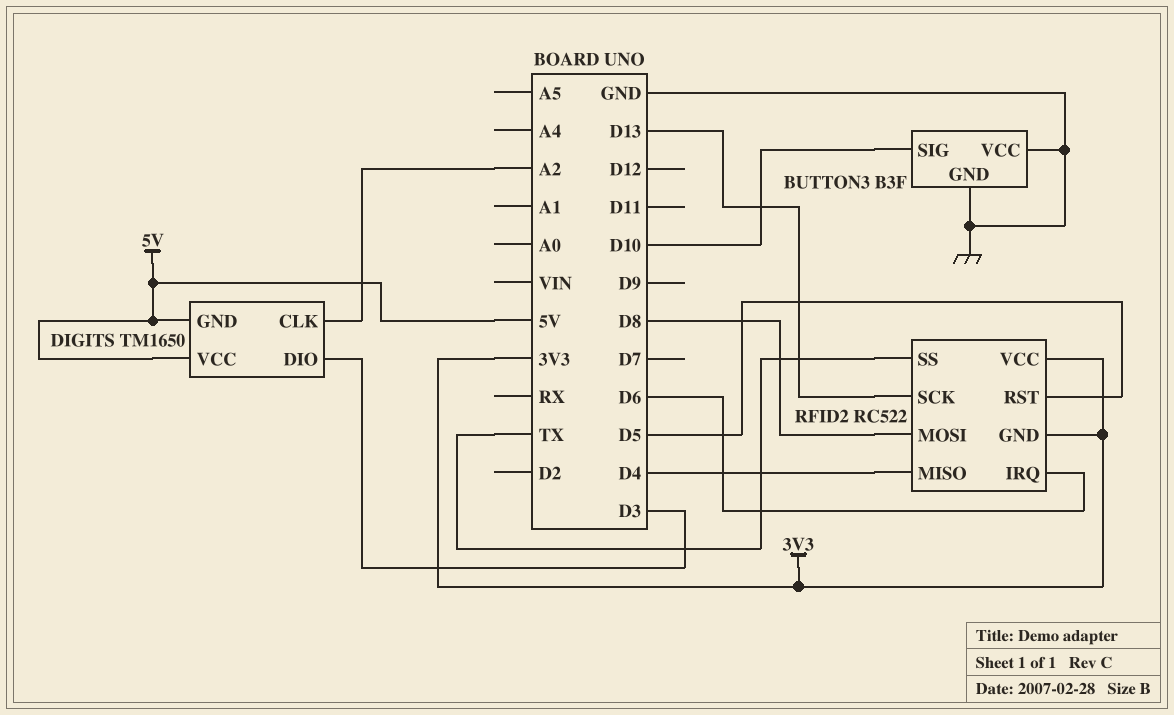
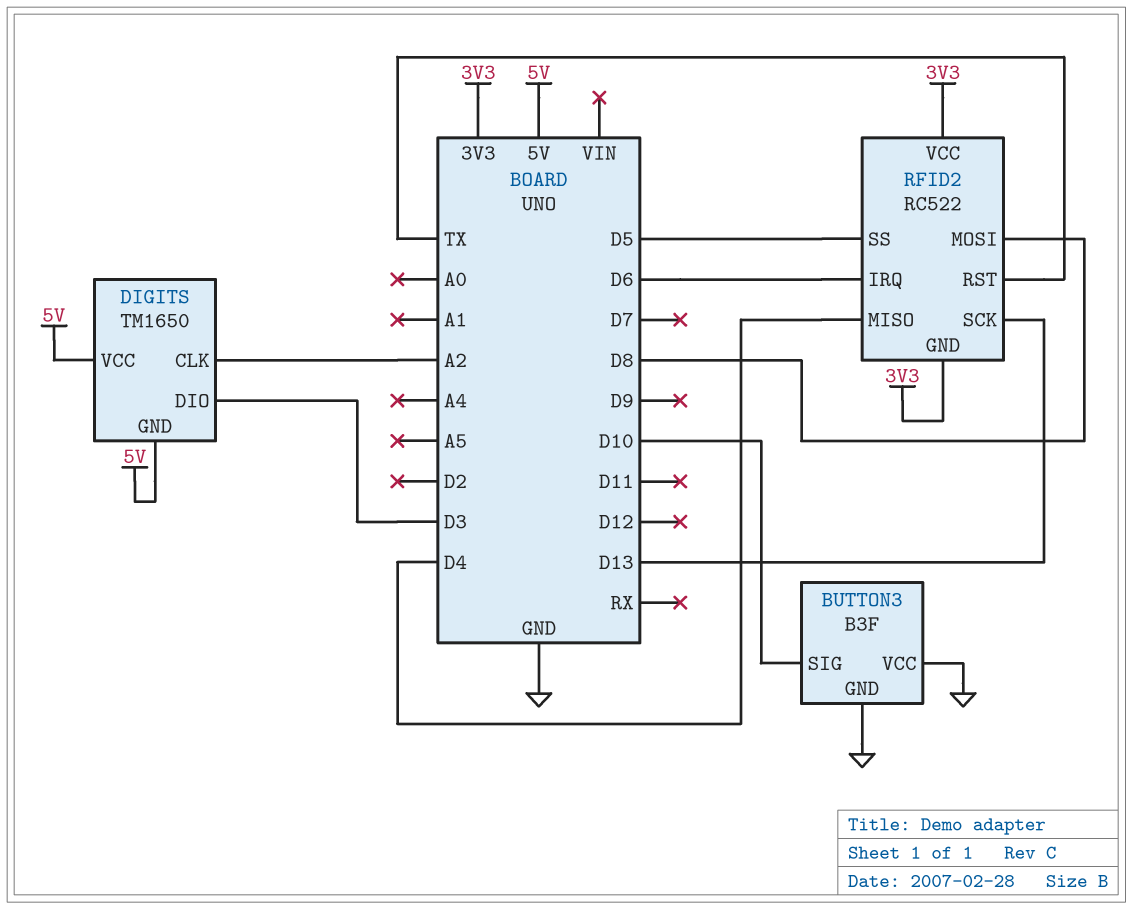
RFID2 pin RST: D5 -> TX
RFID2 pin SS: TX -> D5

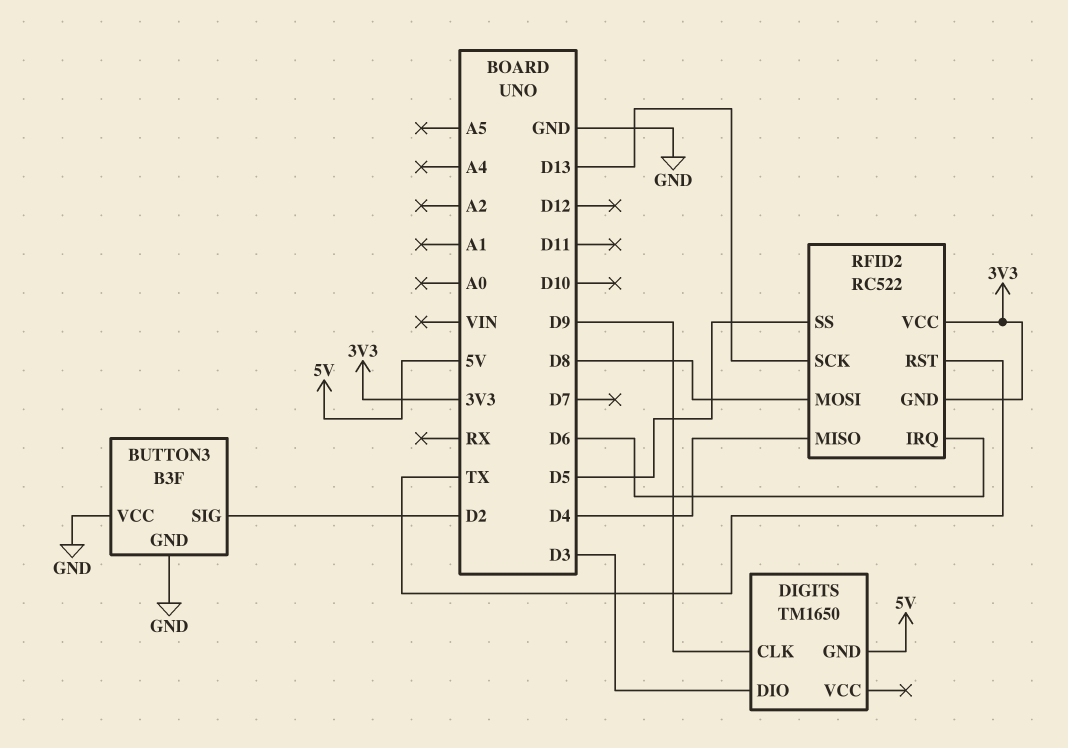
BUTTON3 pin SIG: D10 -> D2
DIGITS pin CLK: A2 -> D9
DIGITS pin VCC: 5V -> none

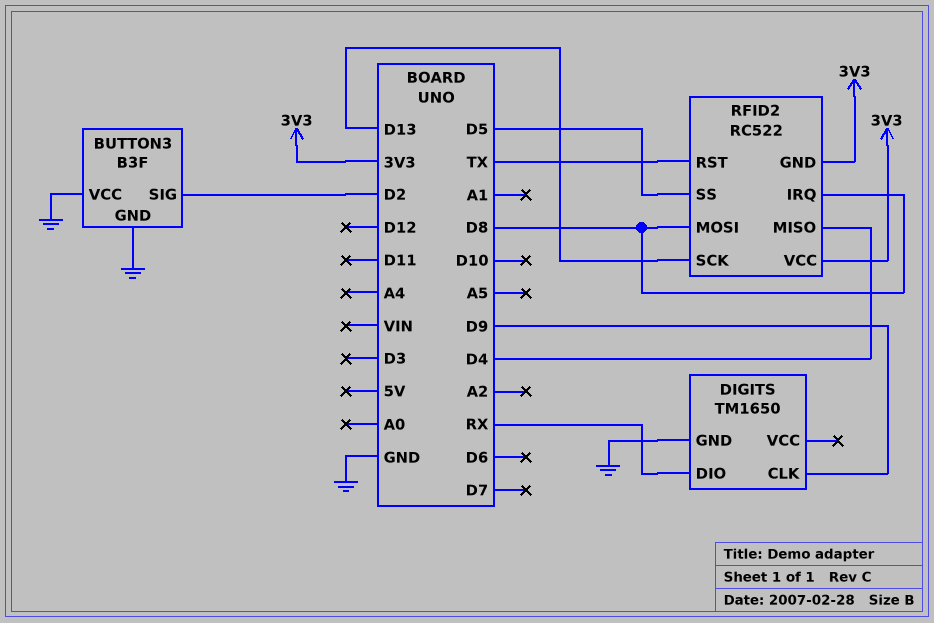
DIGITS pin DIO: D3 -> RX
DIGITS pin GND: 5V -> GND
RFID2 pin IRQ: D6 -> D8

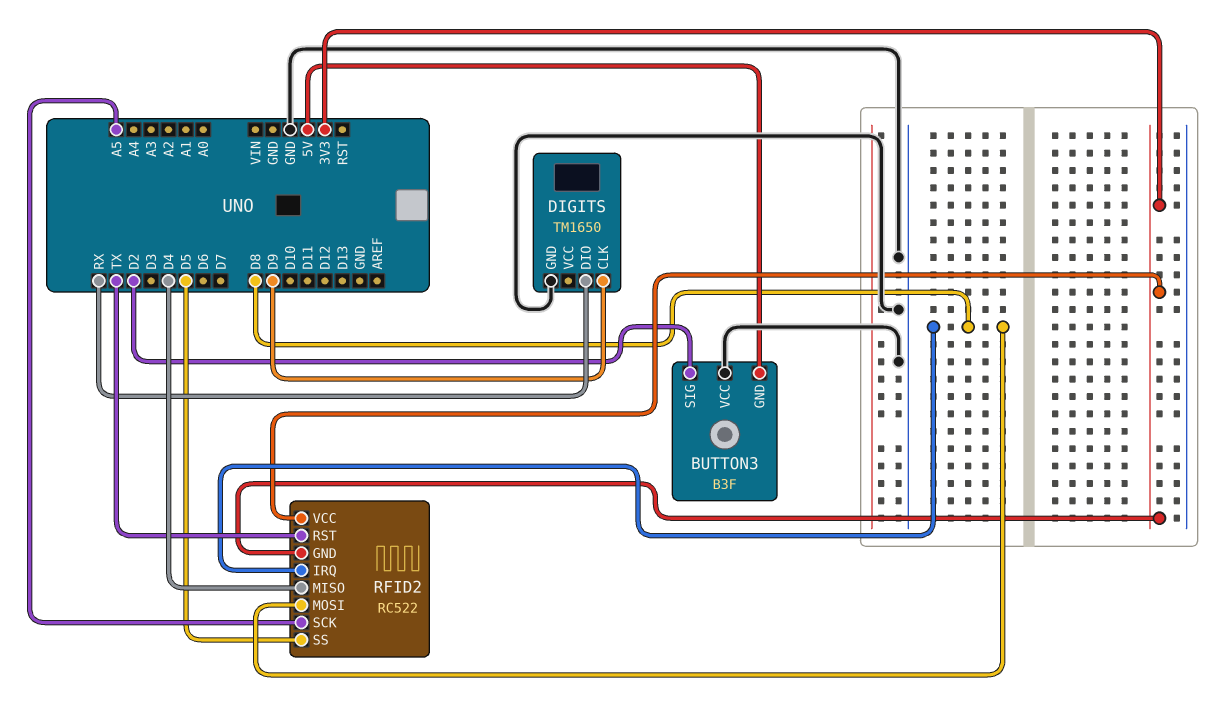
BUTTON3 pin GND: GND -> 5V
RFID2 pin SCK: D13 -> A5

